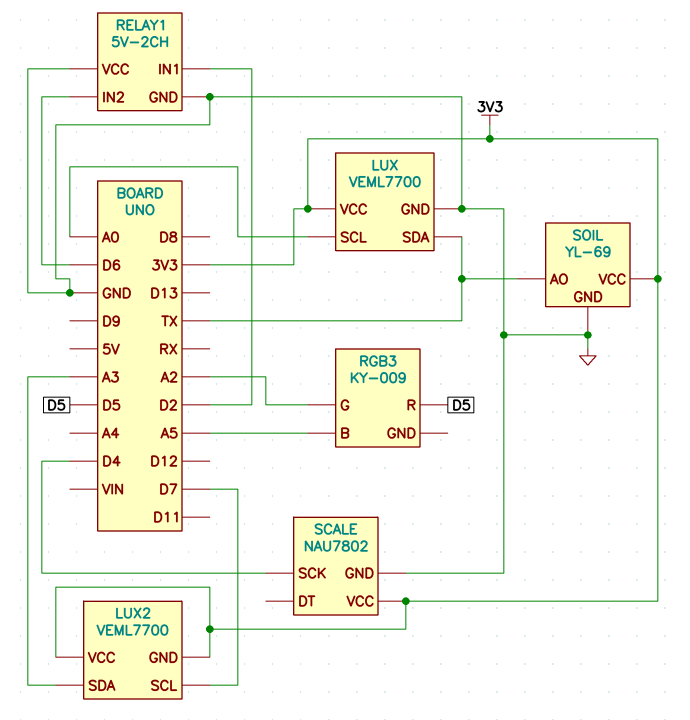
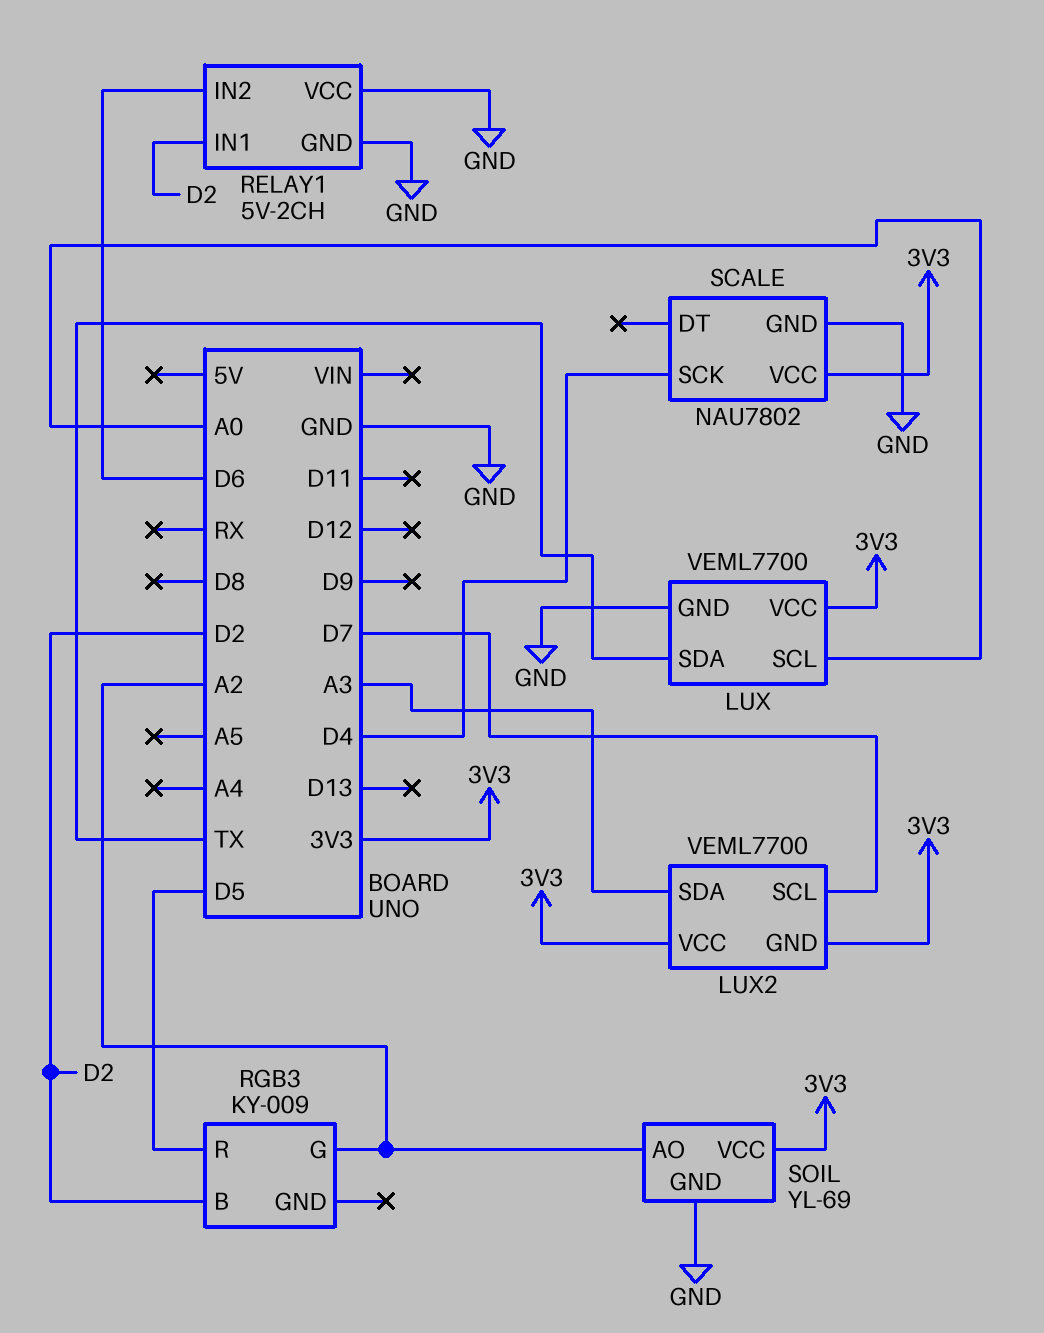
RGB3 pin B: A5 -> D2
SOIL pin AO: TX -> A2

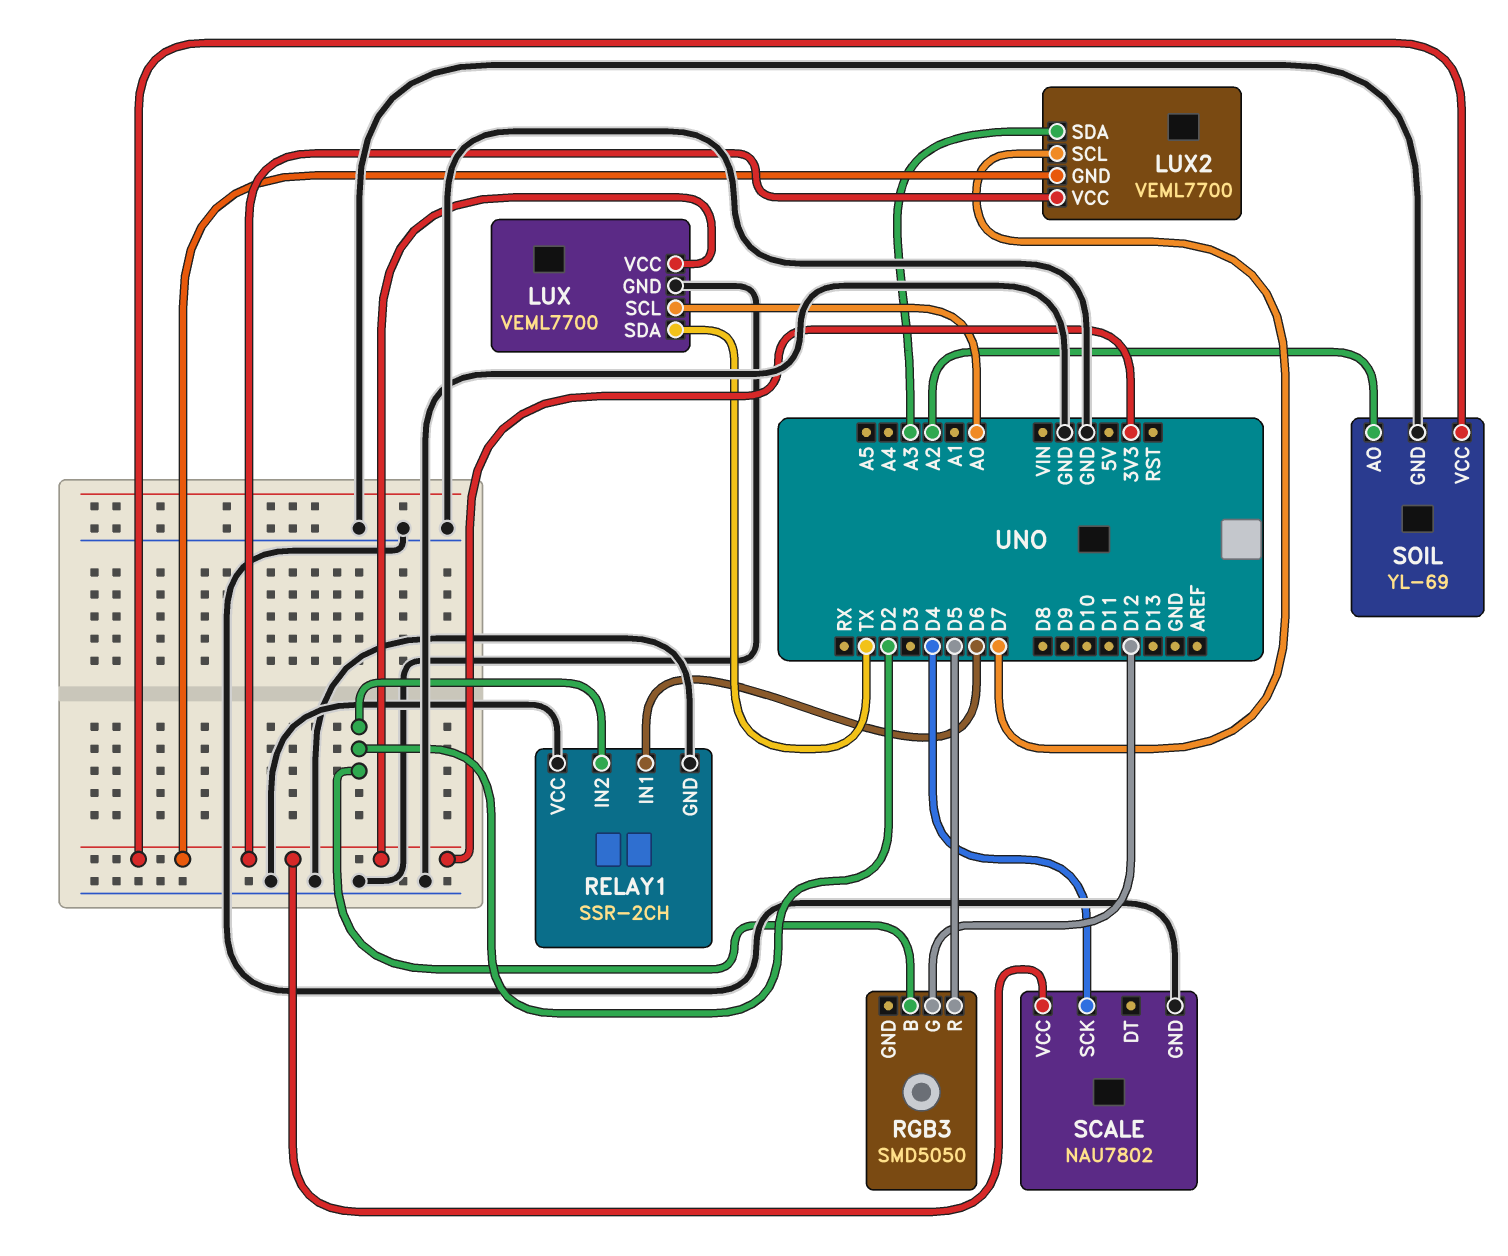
RELAY1: 5V-2CH -> SSR-2CH
RELAY1 pin IN1: D2 -> D6
RELAY1 pin IN2: D6 -> D2
RGB3: KY-009 -> SMD5050
RGB3 pin G: A2 -> D12

